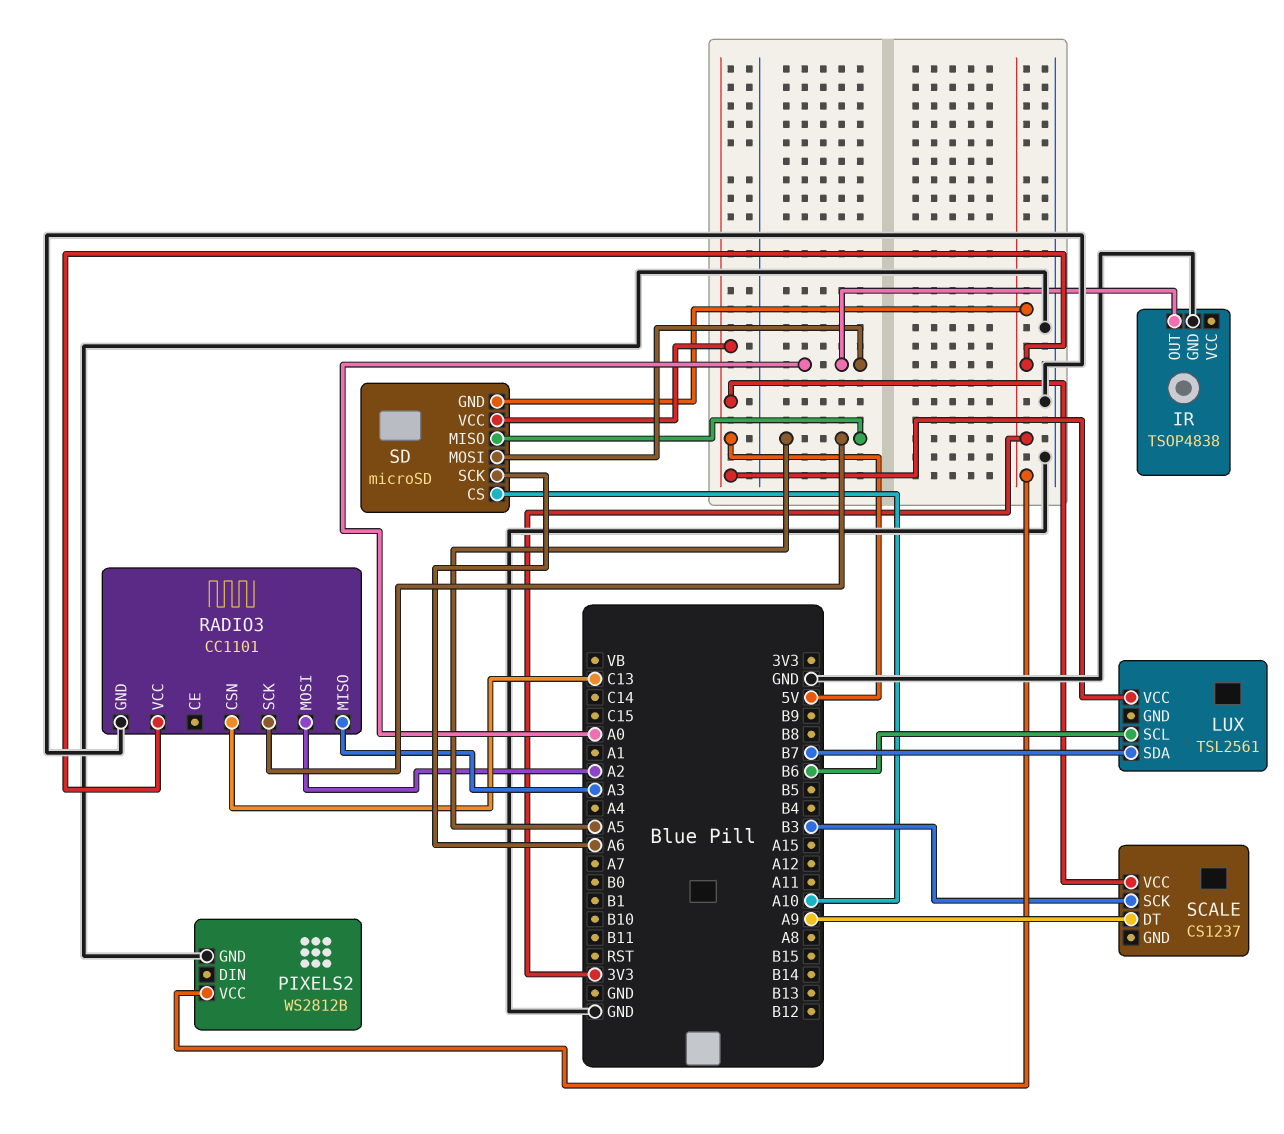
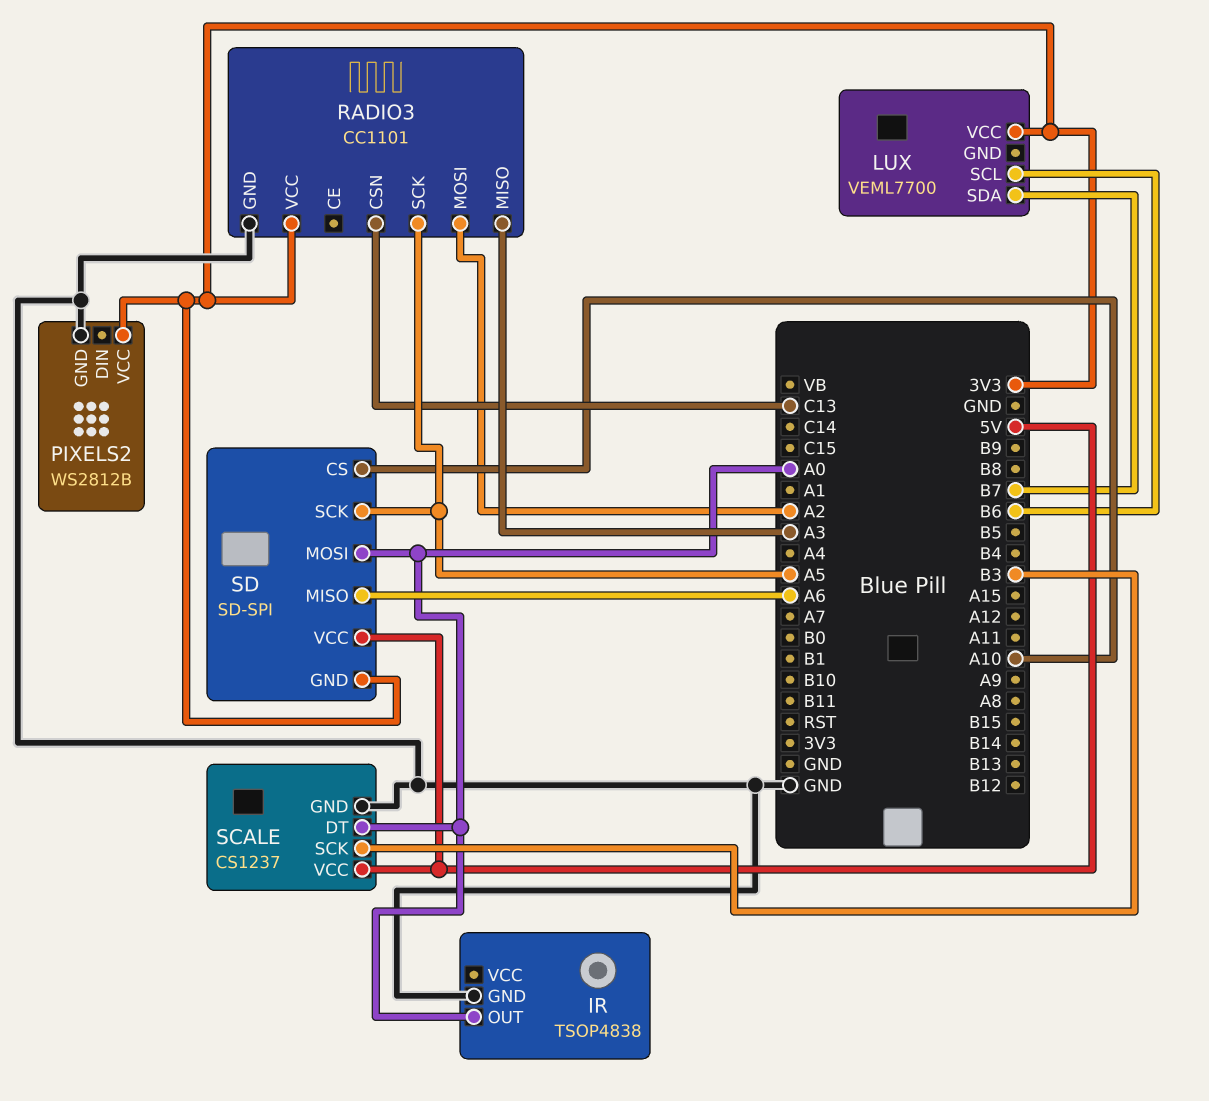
LUX: TSL2561 -> VEML7700
LUX pin VCC: 5V -> 3V3
SCALE pin DT: A9 -> A0
SCALE pin GND: none -> GND
SD: microSD -> SD-SPI
SD pin MISO: A5 -> A6
SD pin SCK: A6 -> A5

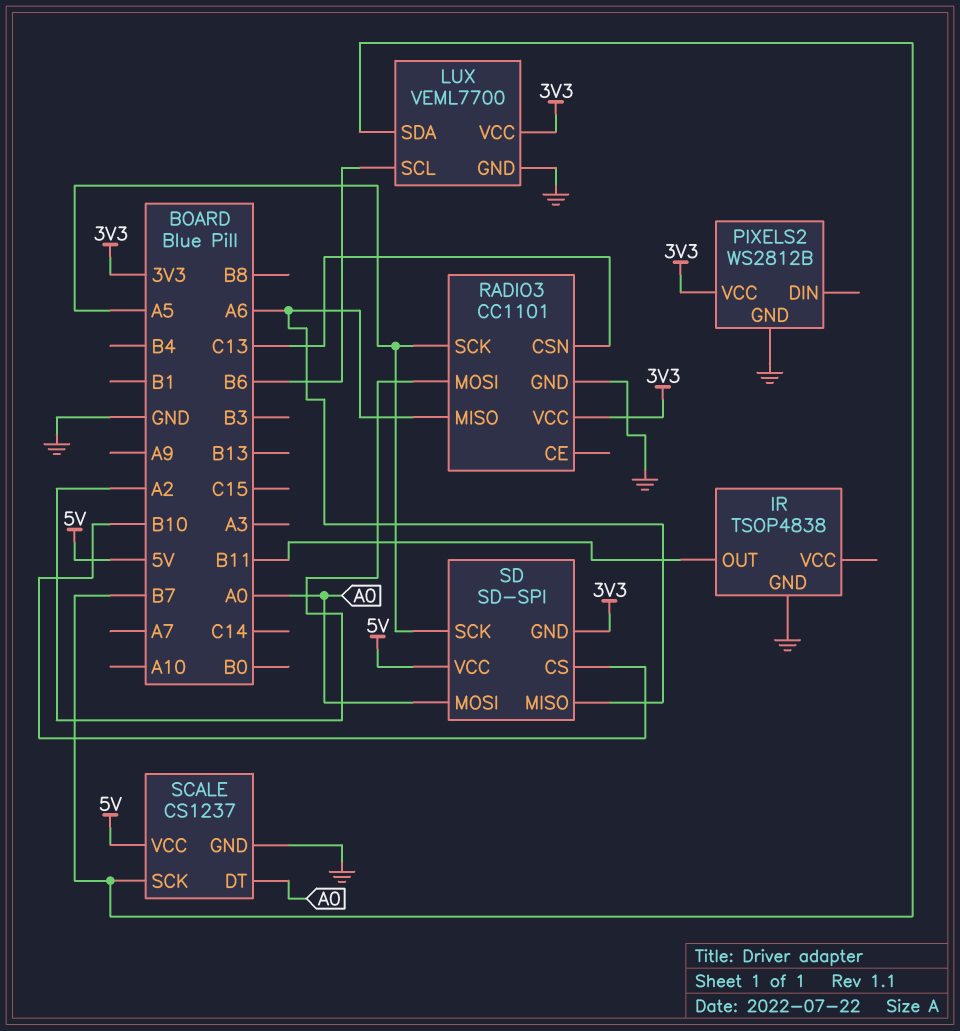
IR pin OUT: A0 -> B11
LUX pin GND: none -> GND
RADIO3 pin MISO: A3 -> A6
SCALE pin SCK: B3 -> B7
SD pin CS: A10 -> B10

